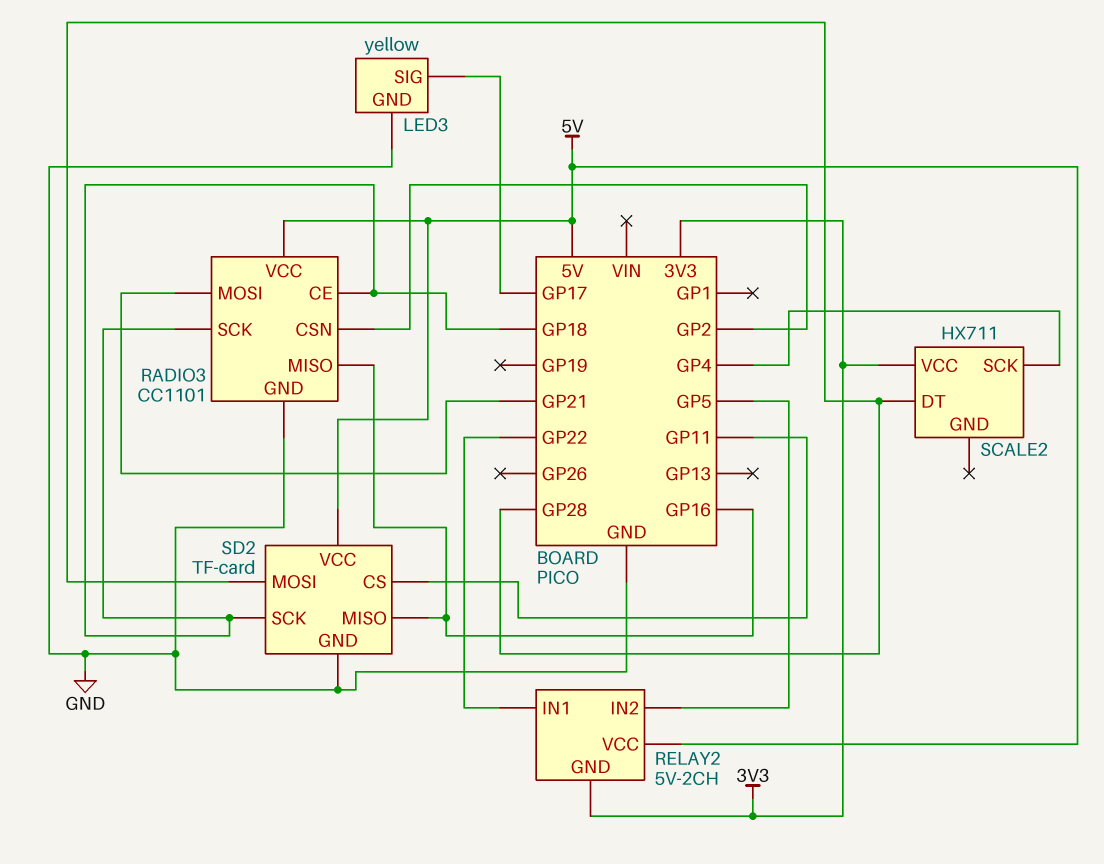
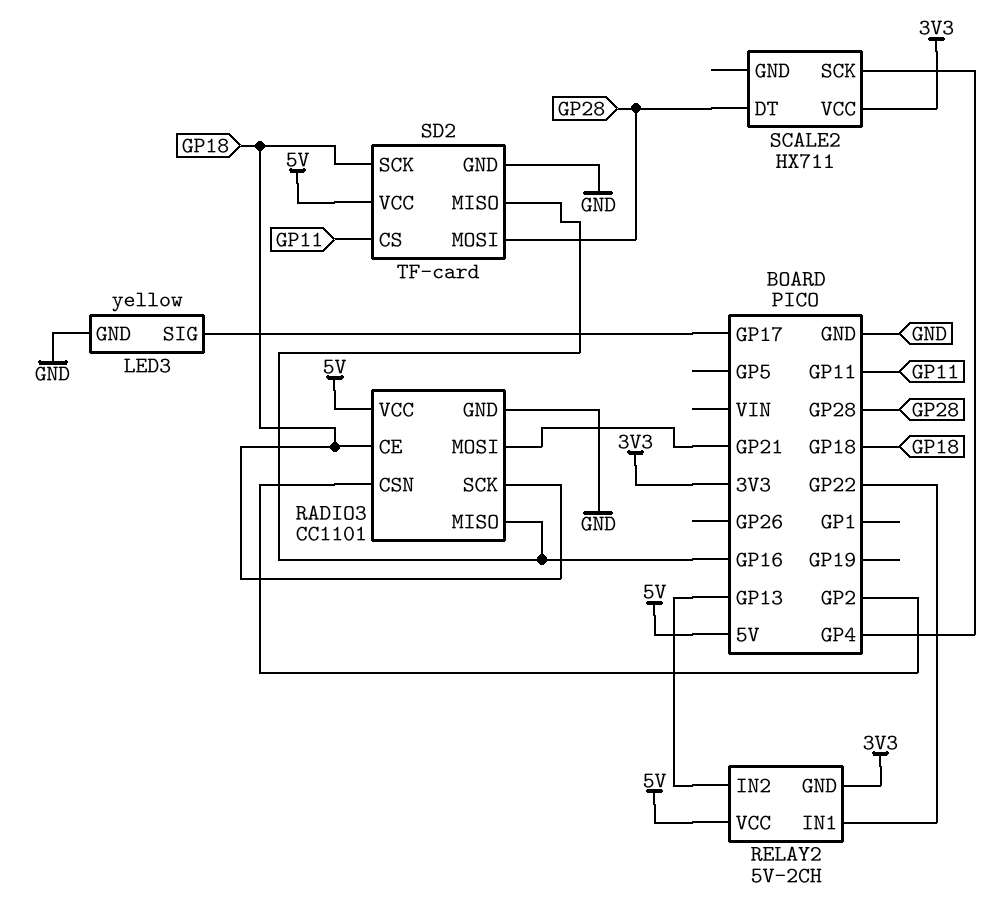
RELAY2 pin IN2: GP5 -> GP13

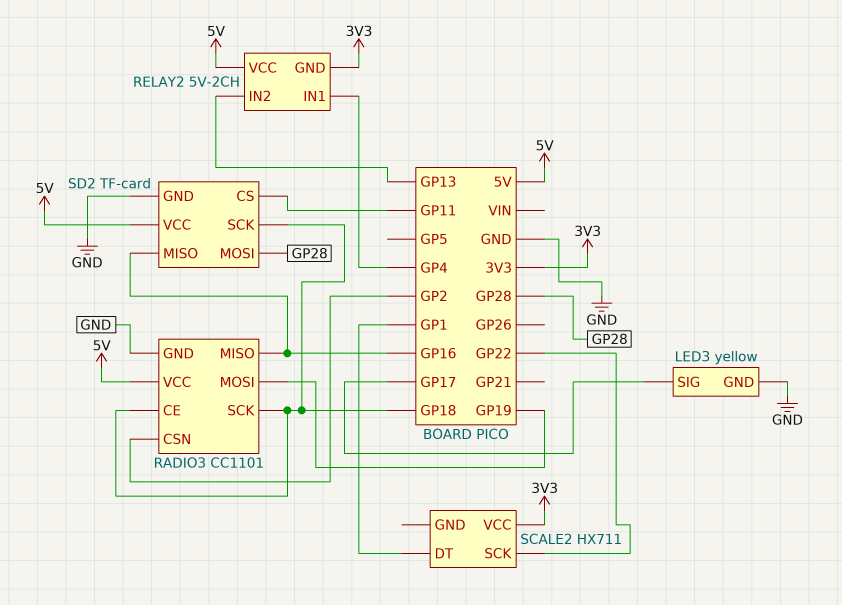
RADIO3 pin MOSI: GP21 -> GP19
RELAY2 pin IN1: GP22 -> GP4
SCALE2 pin DT: GP28 -> GP1
SCALE2 pin SCK: GP4 -> GP22

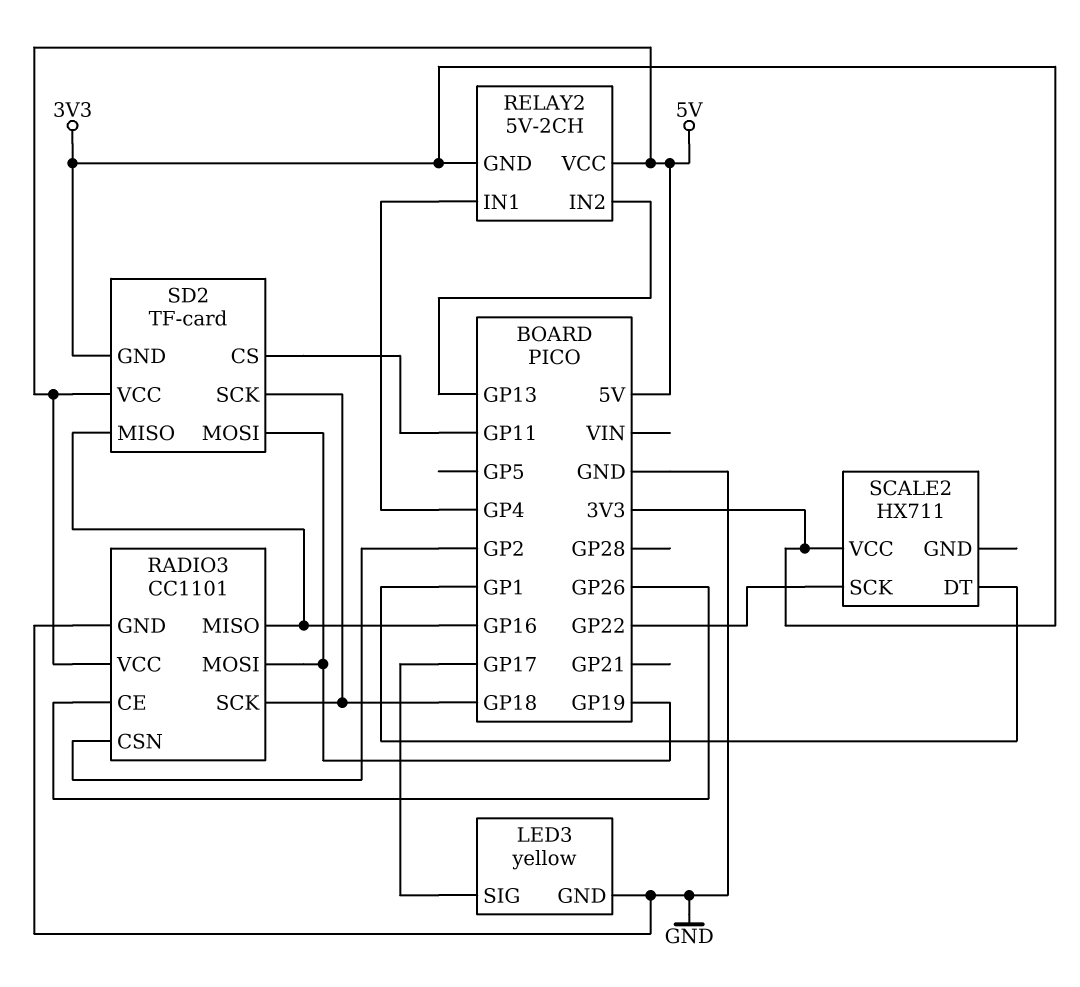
RADIO3 pin CE: GP18 -> GP26
SD2 pin GND: GND -> 3V3
SD2 pin MOSI: GP28 -> GP19

